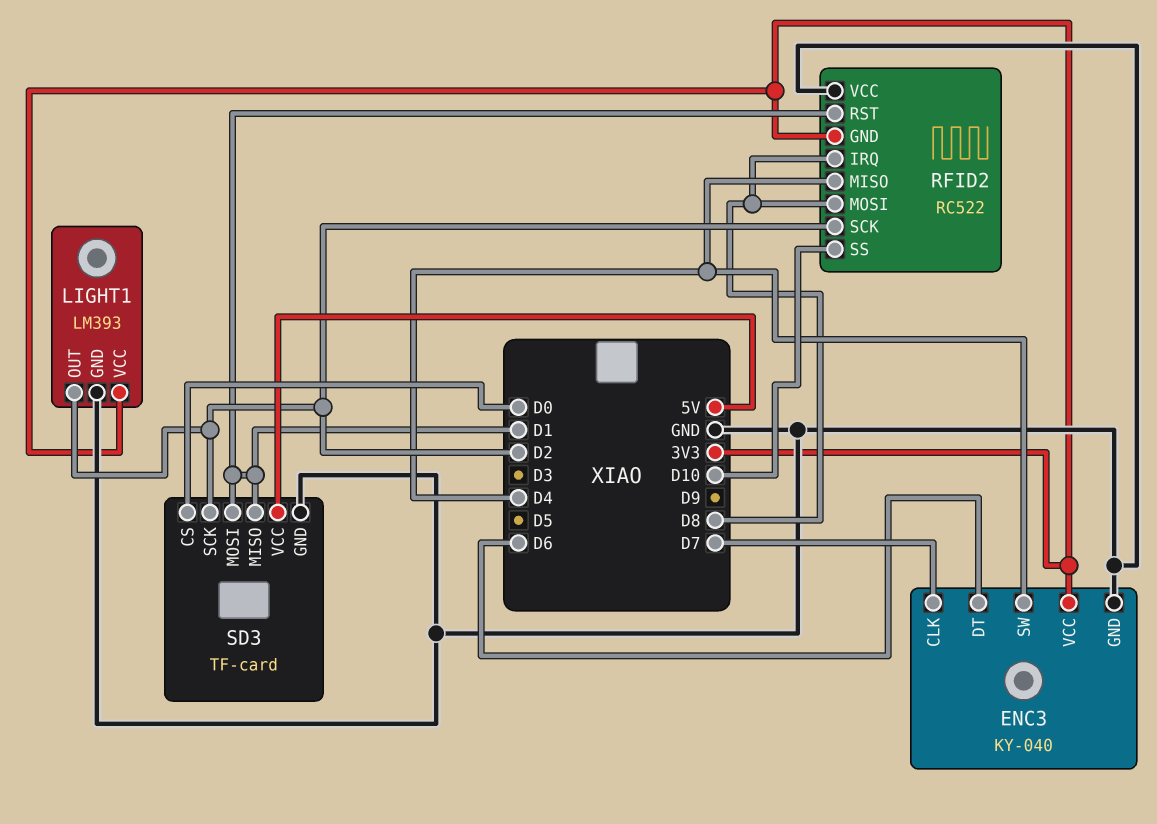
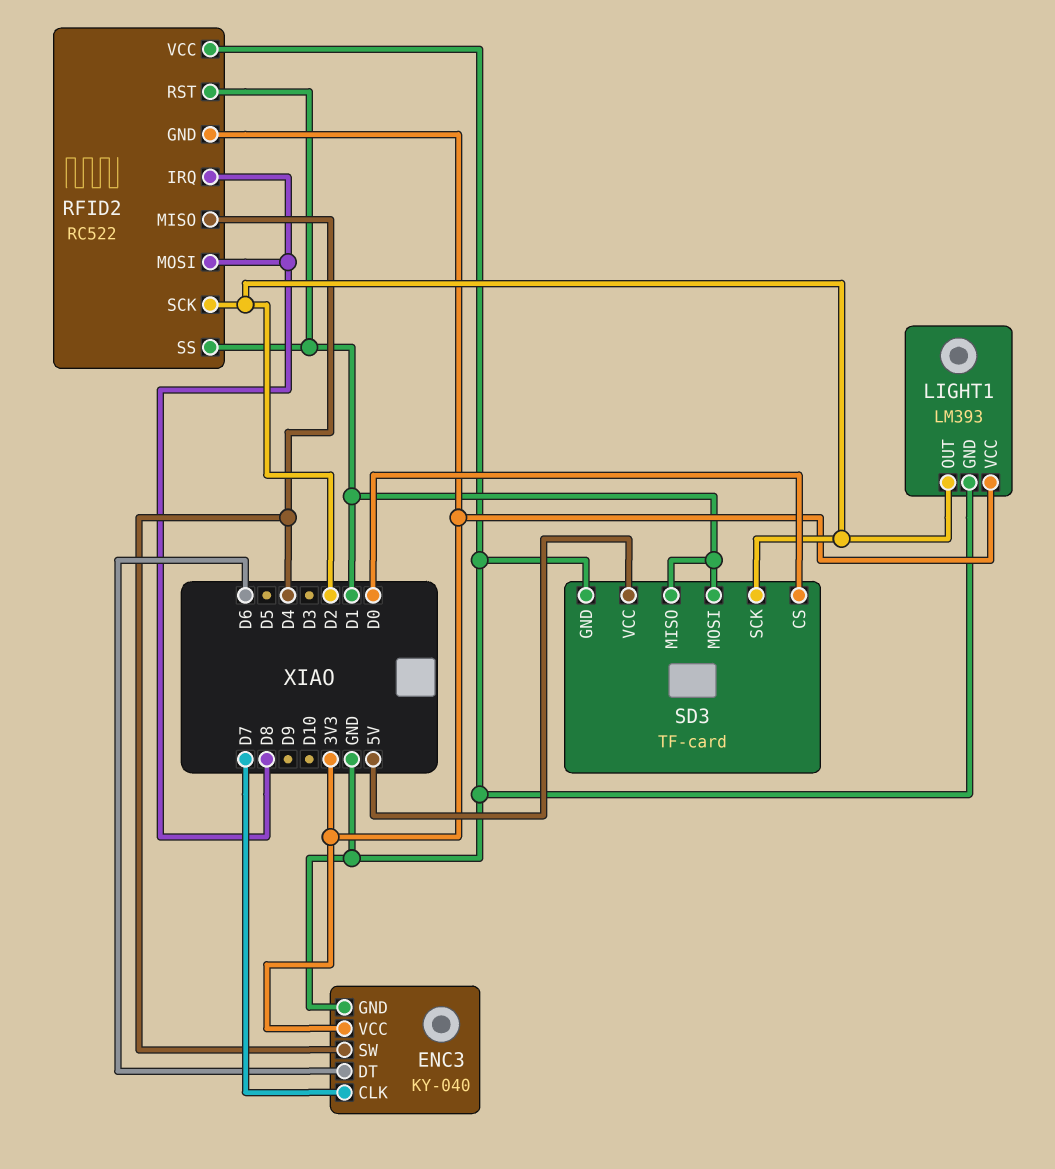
RFID2 pin SS: D10 -> D1

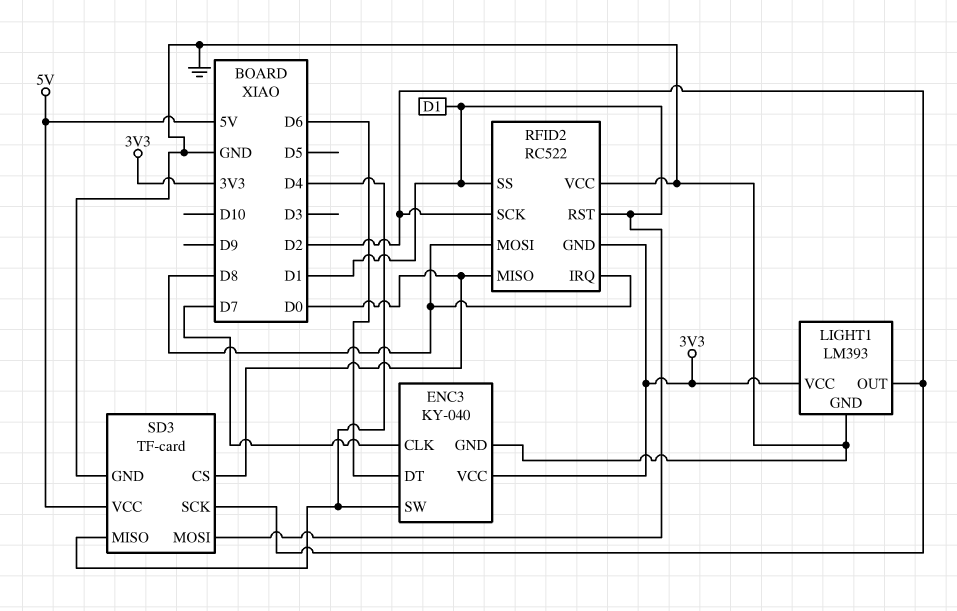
RFID2 pin MISO: D4 -> D0
SD3 pin MISO: D1 -> D4

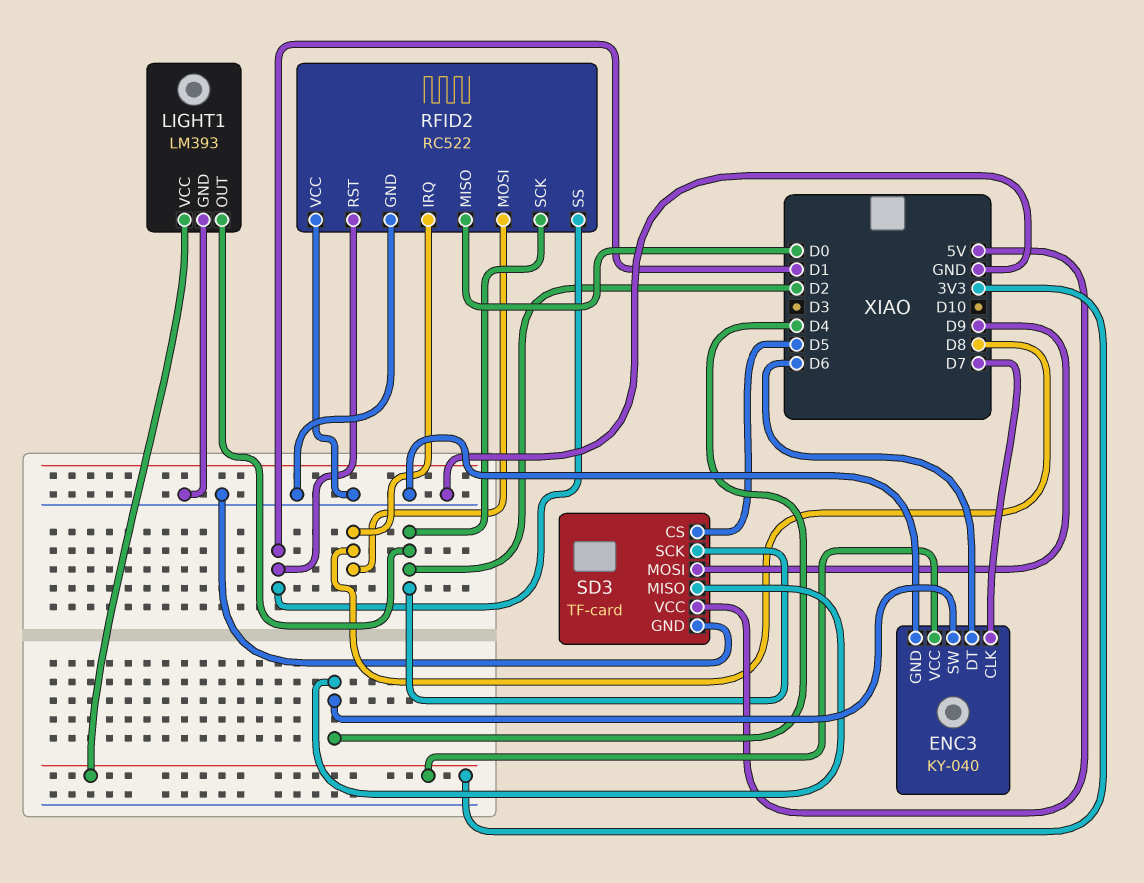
RFID2 pin GND: 3V3 -> GND
SD3 pin CS: D0 -> D5
SD3 pin MOSI: D1 -> D9

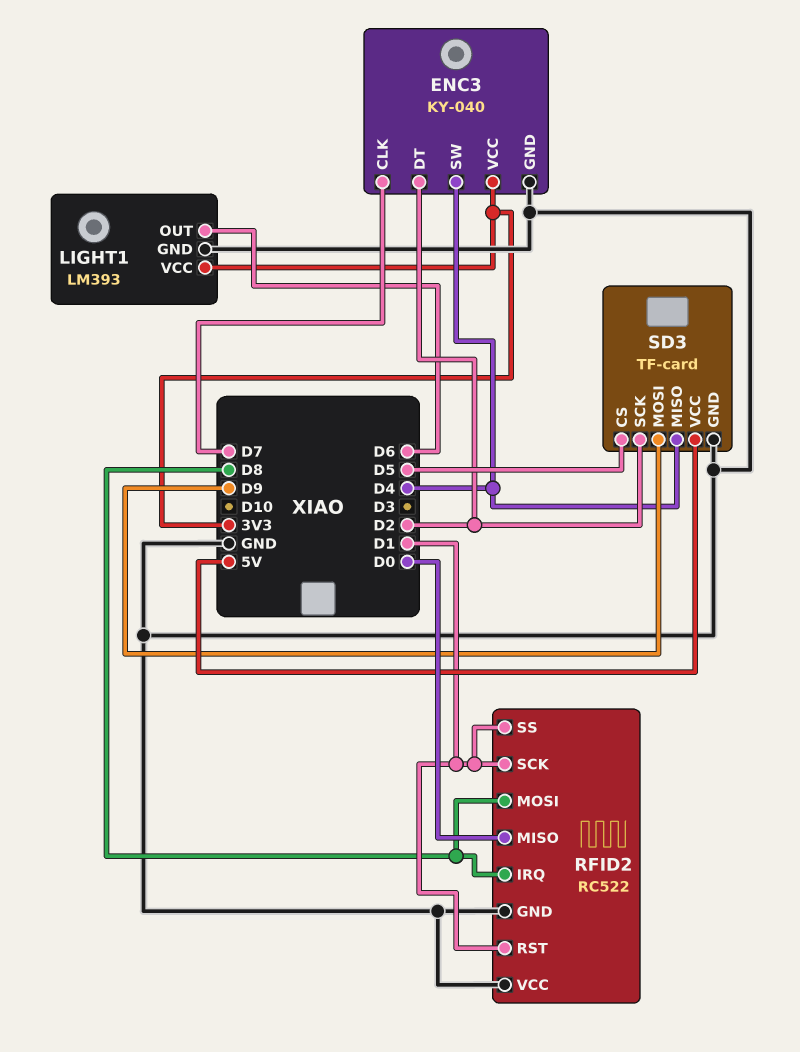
ENC3 pin DT: D6 -> D2
LIGHT1 pin OUT: D2 -> D6
RFID2 pin SCK: D2 -> D1

